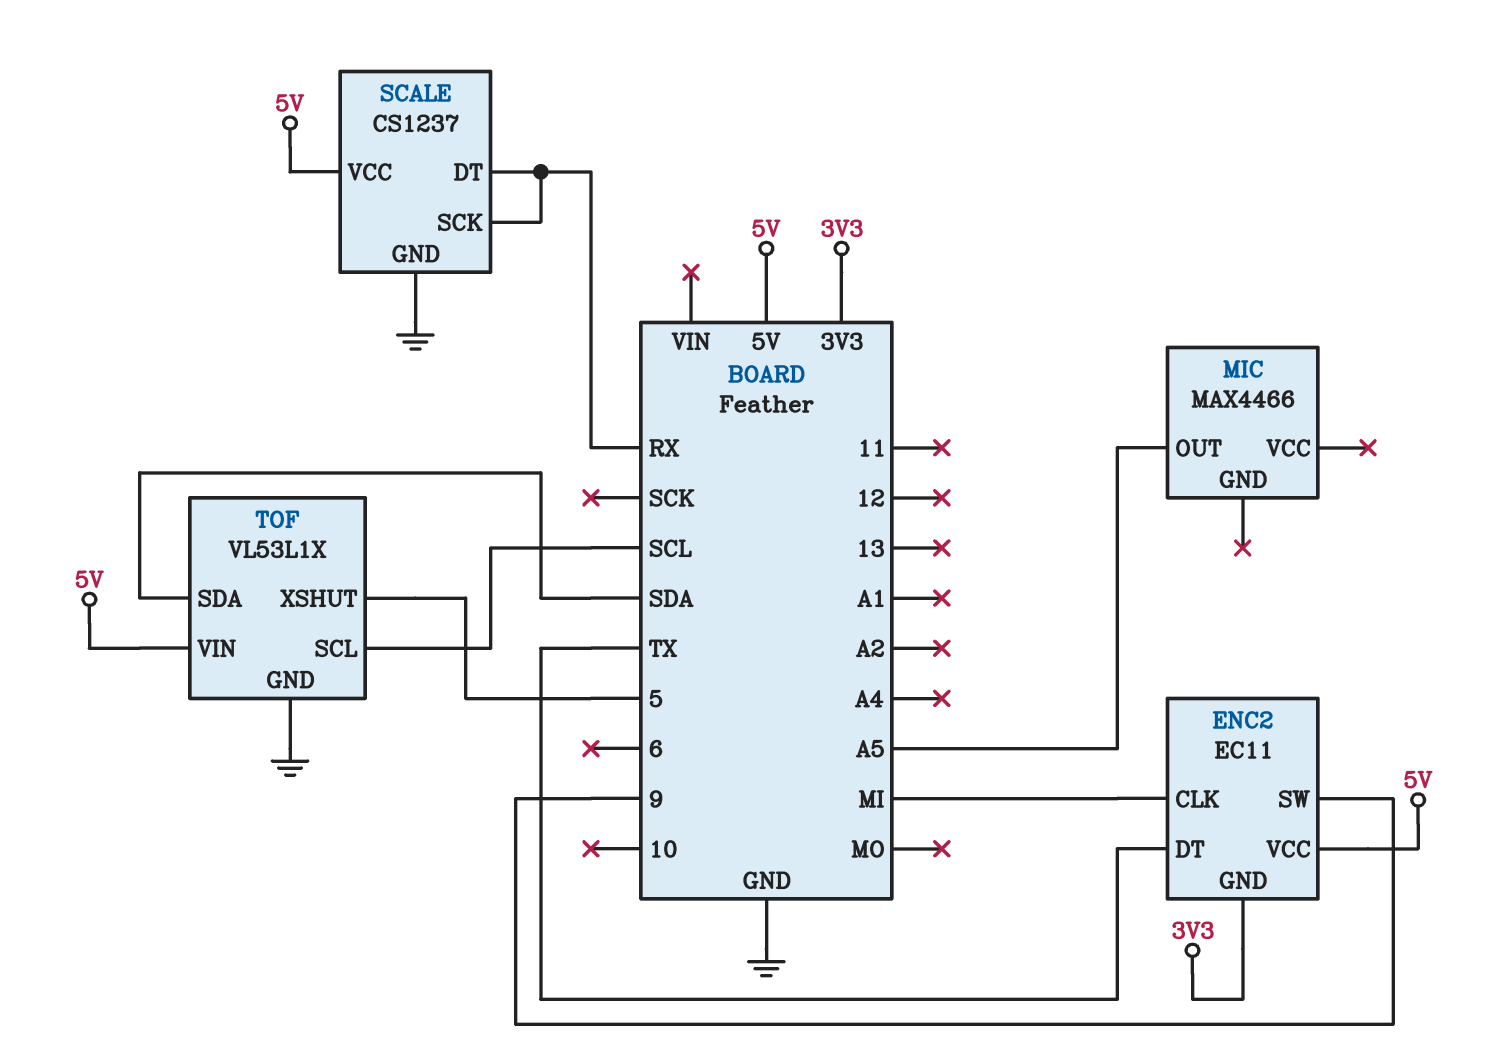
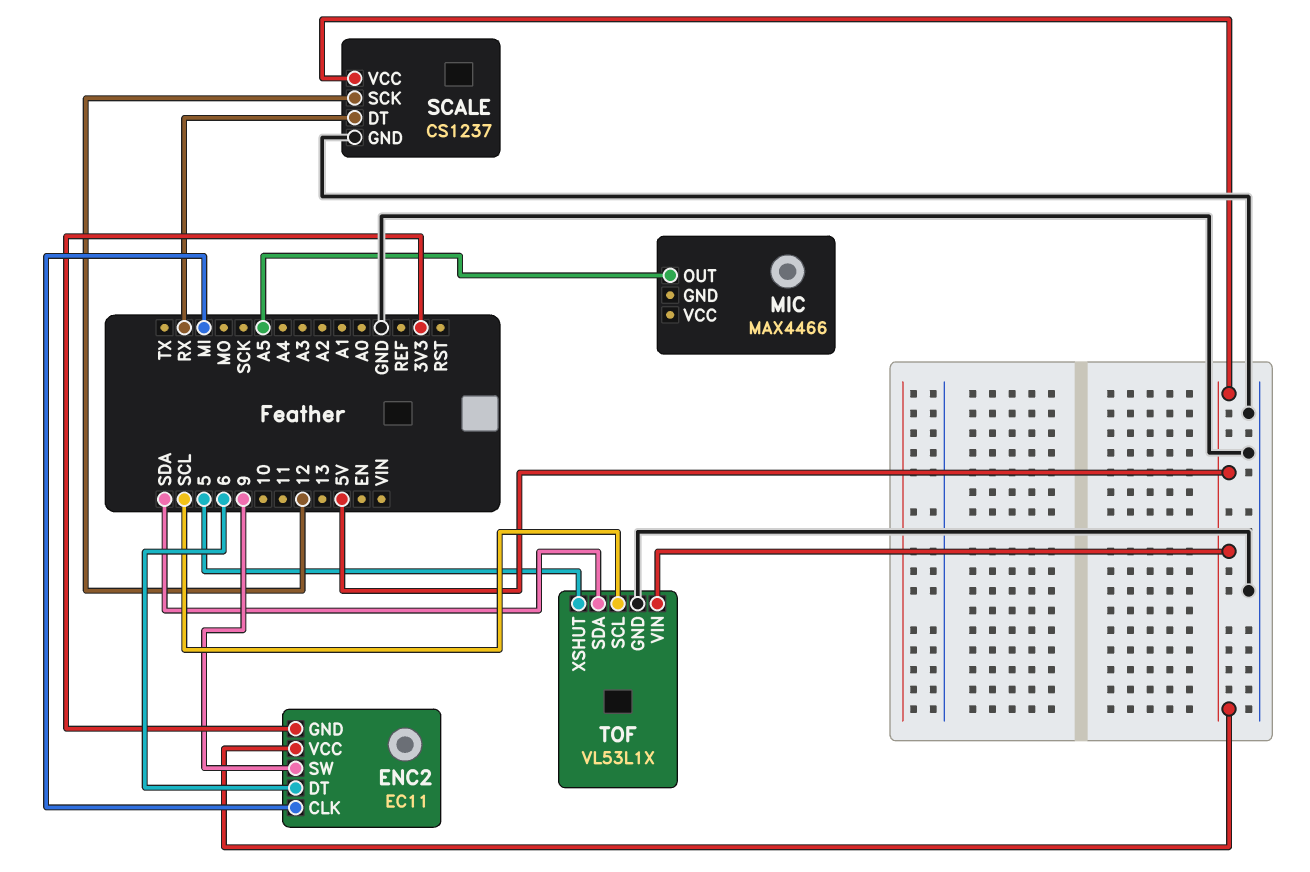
ENC2 pin DT: TX -> 6
SCALE pin SCK: RX -> 12

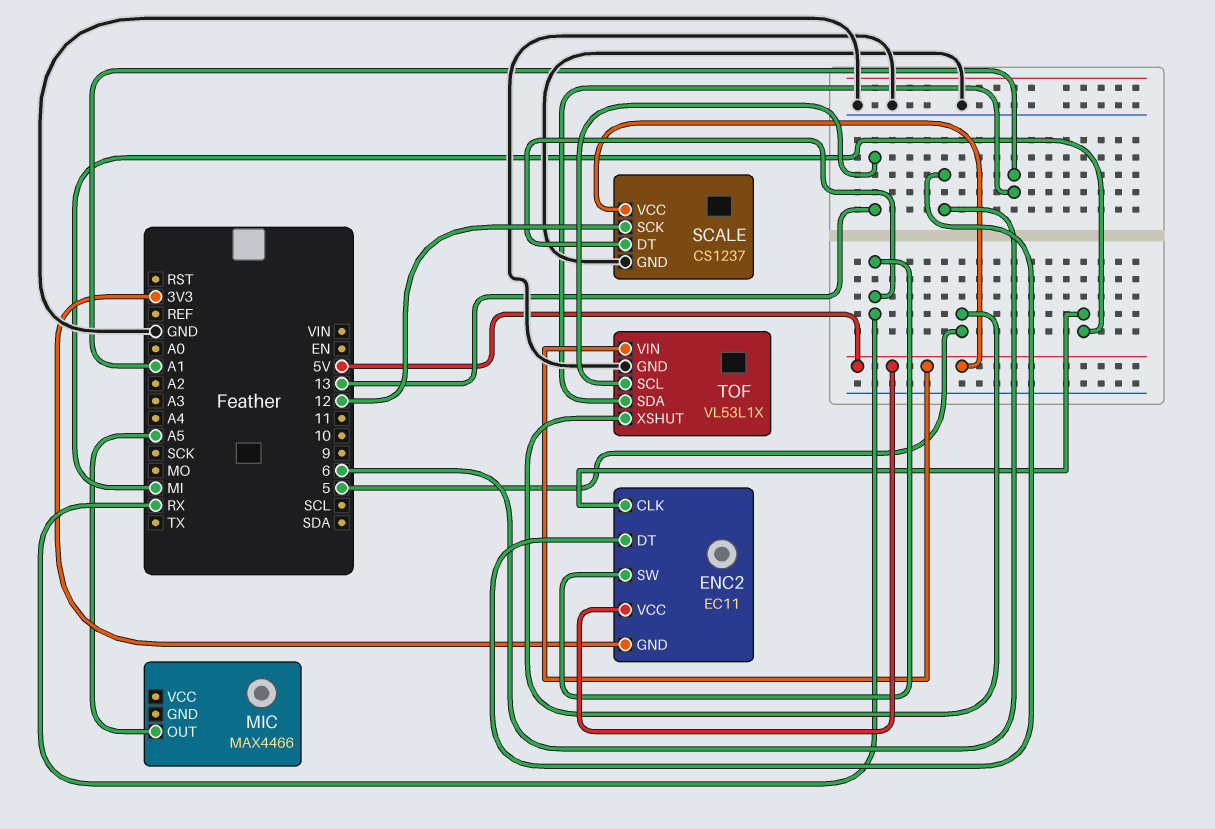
ENC2 pin SW: 9 -> RX
TOF pin SCL: SCL -> 13
TOF pin SDA: SDA -> A1

